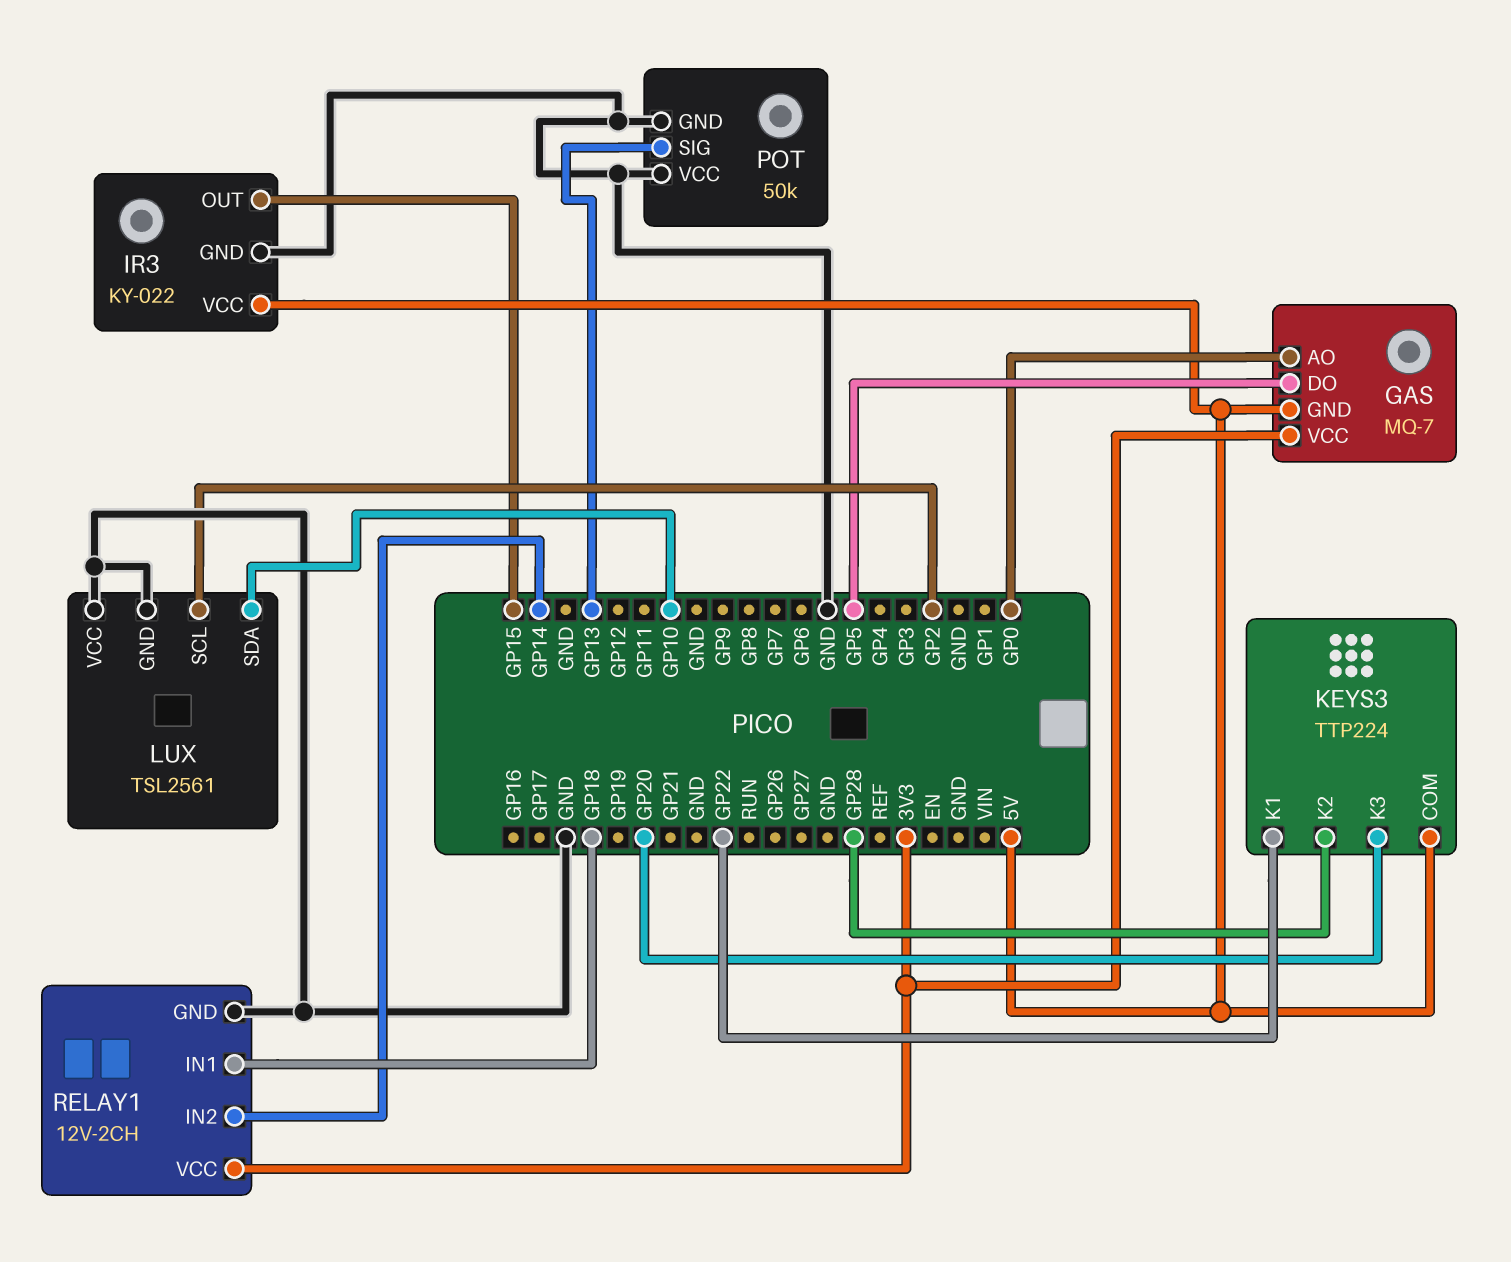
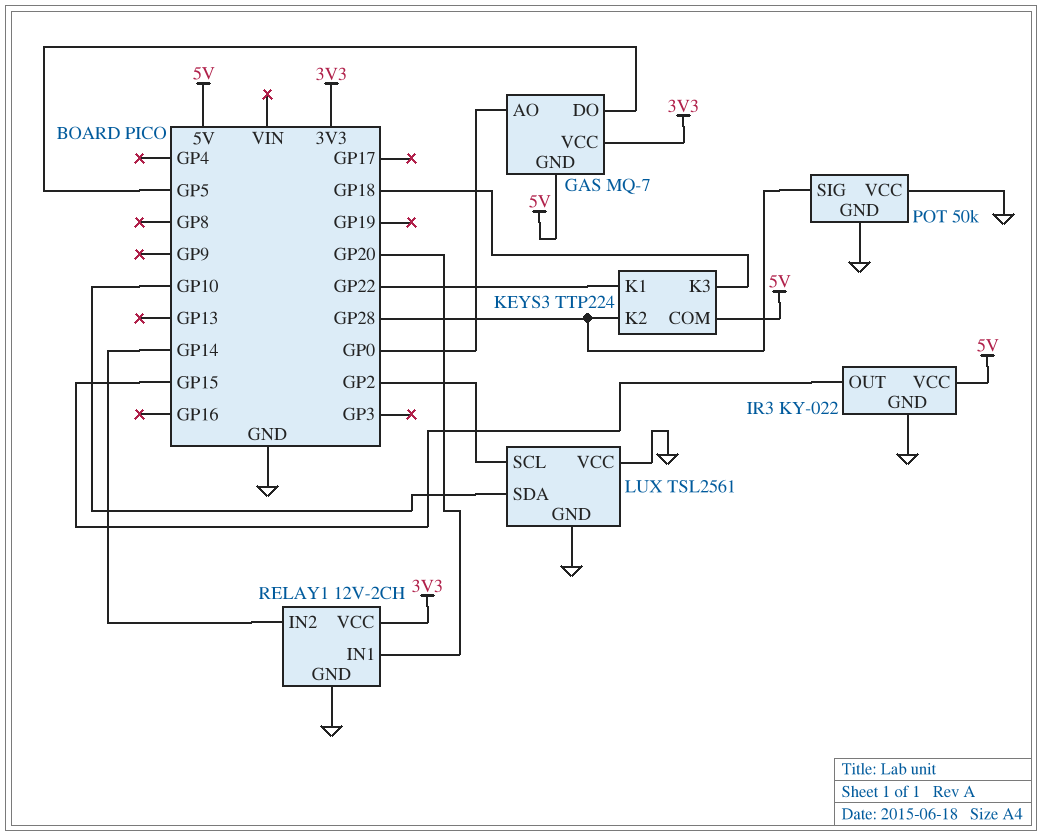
KEYS3 pin K3: GP20 -> GP18
POT pin SIG: GP13 -> GP28
RELAY1 pin IN1: GP18 -> GP20

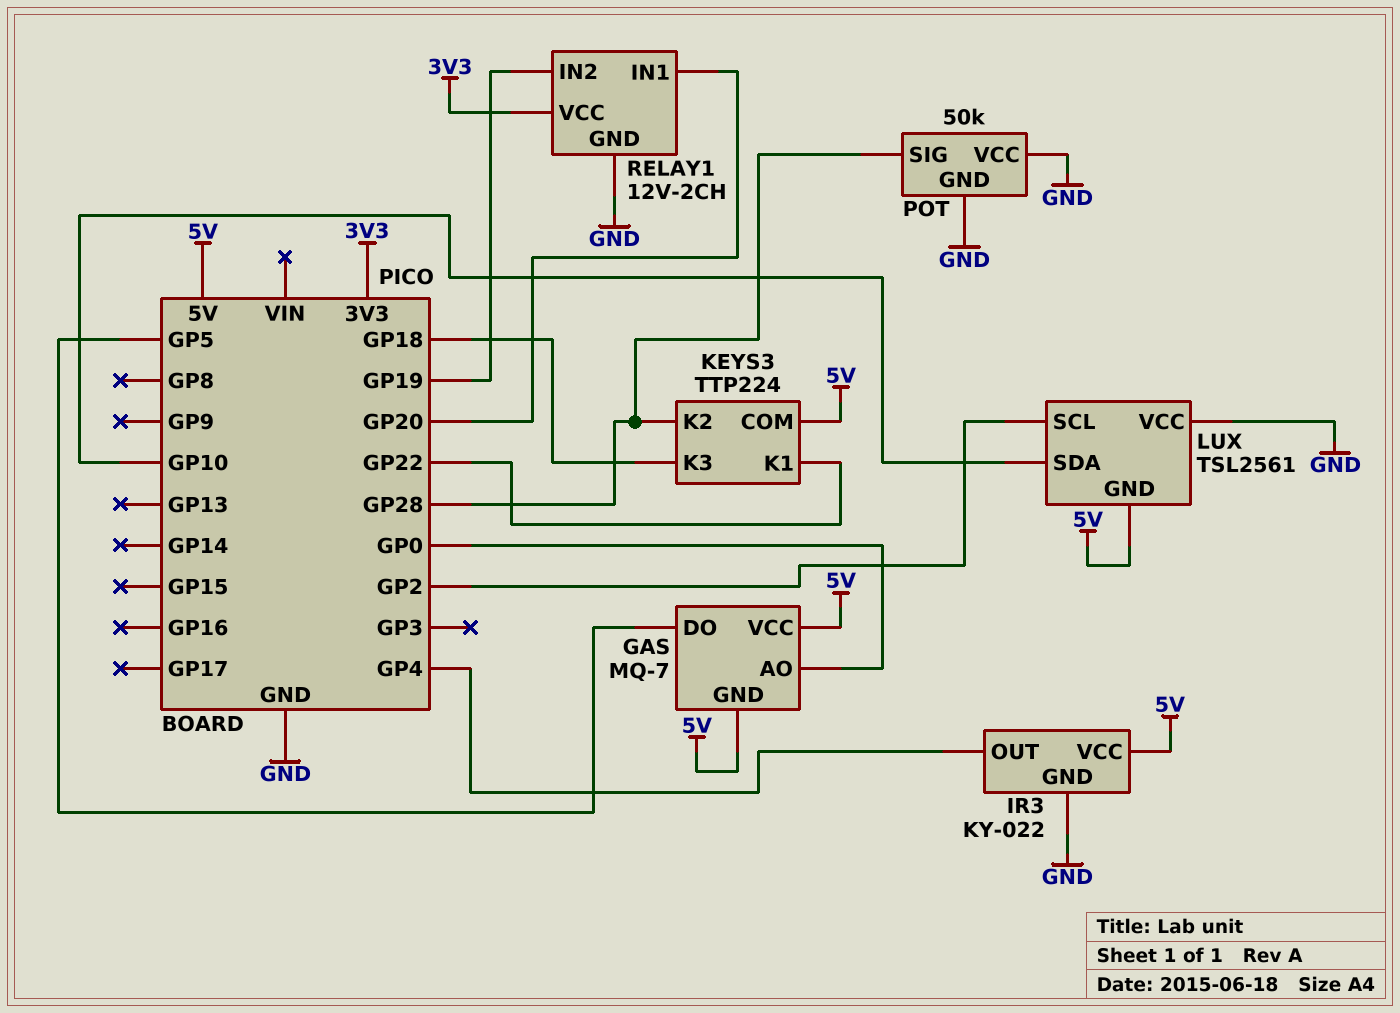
GAS pin VCC: 3V3 -> 5V
IR3 pin OUT: GP15 -> GP4
LUX pin GND: GND -> 5V
RELAY1 pin IN2: GP14 -> GP19

